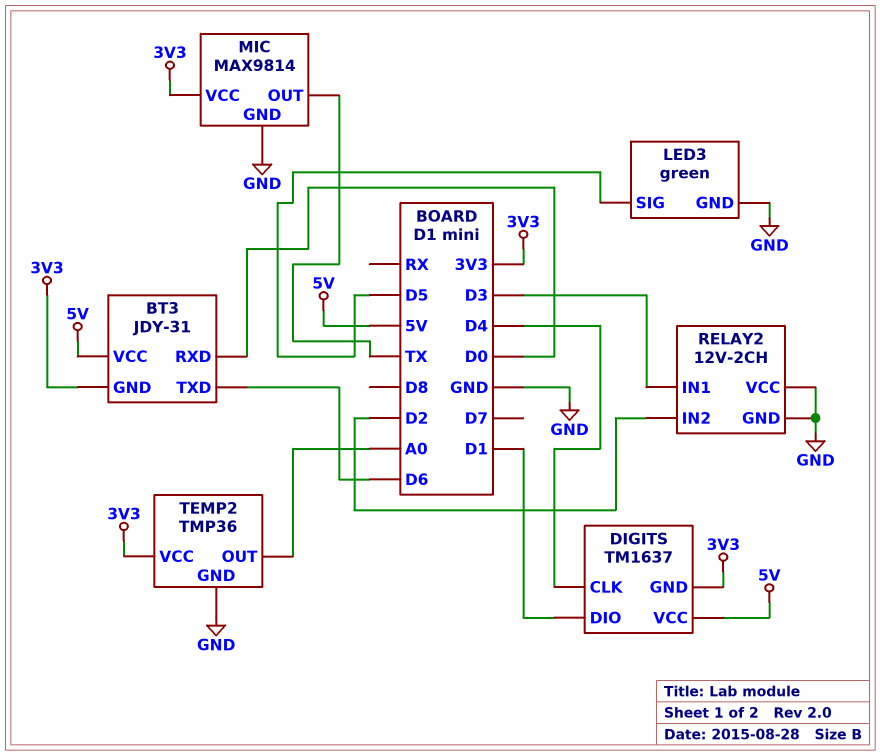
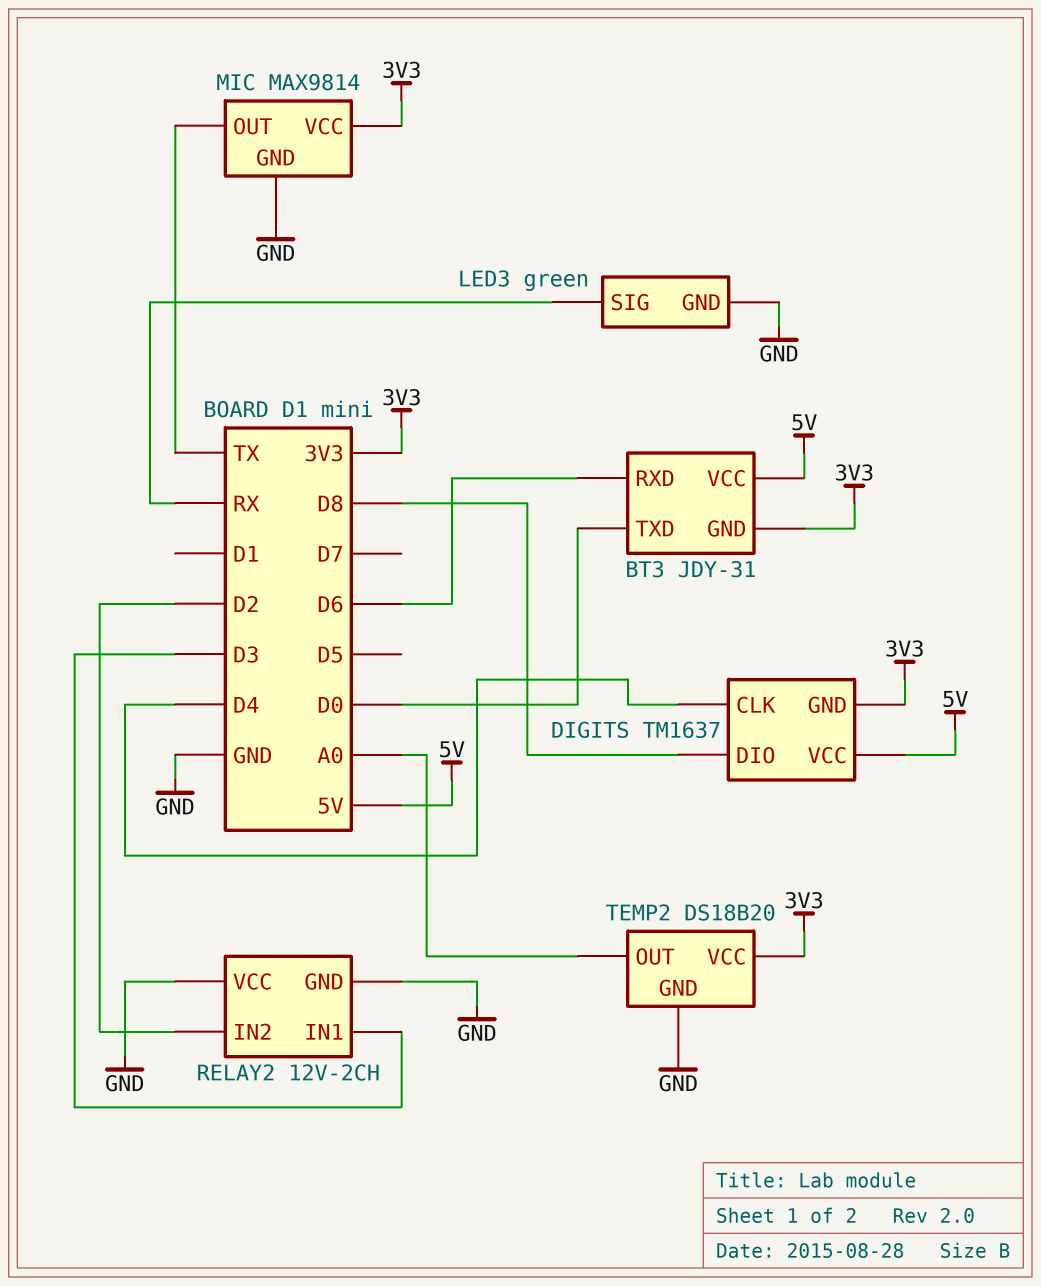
BT3 pin RXD: D0 -> D6
BT3 pin TXD: D6 -> D0
DIGITS pin DIO: D1 -> D8
LED3 pin SIG: D5 -> RX
TEMP2: TMP36 -> DS18B20

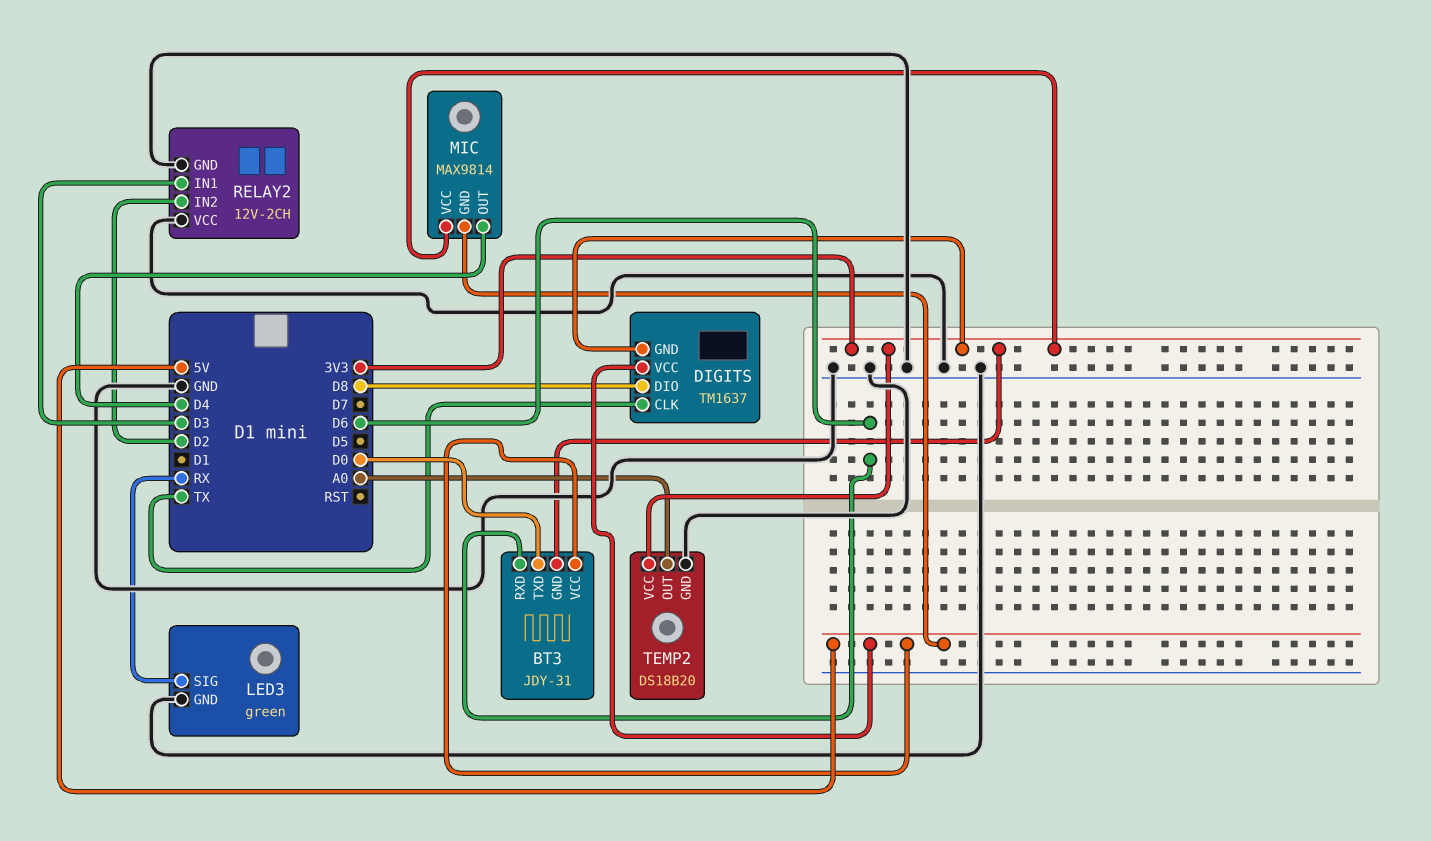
DIGITS pin CLK: D4 -> TX
MIC pin GND: GND -> 5V
MIC pin OUT: TX -> D4

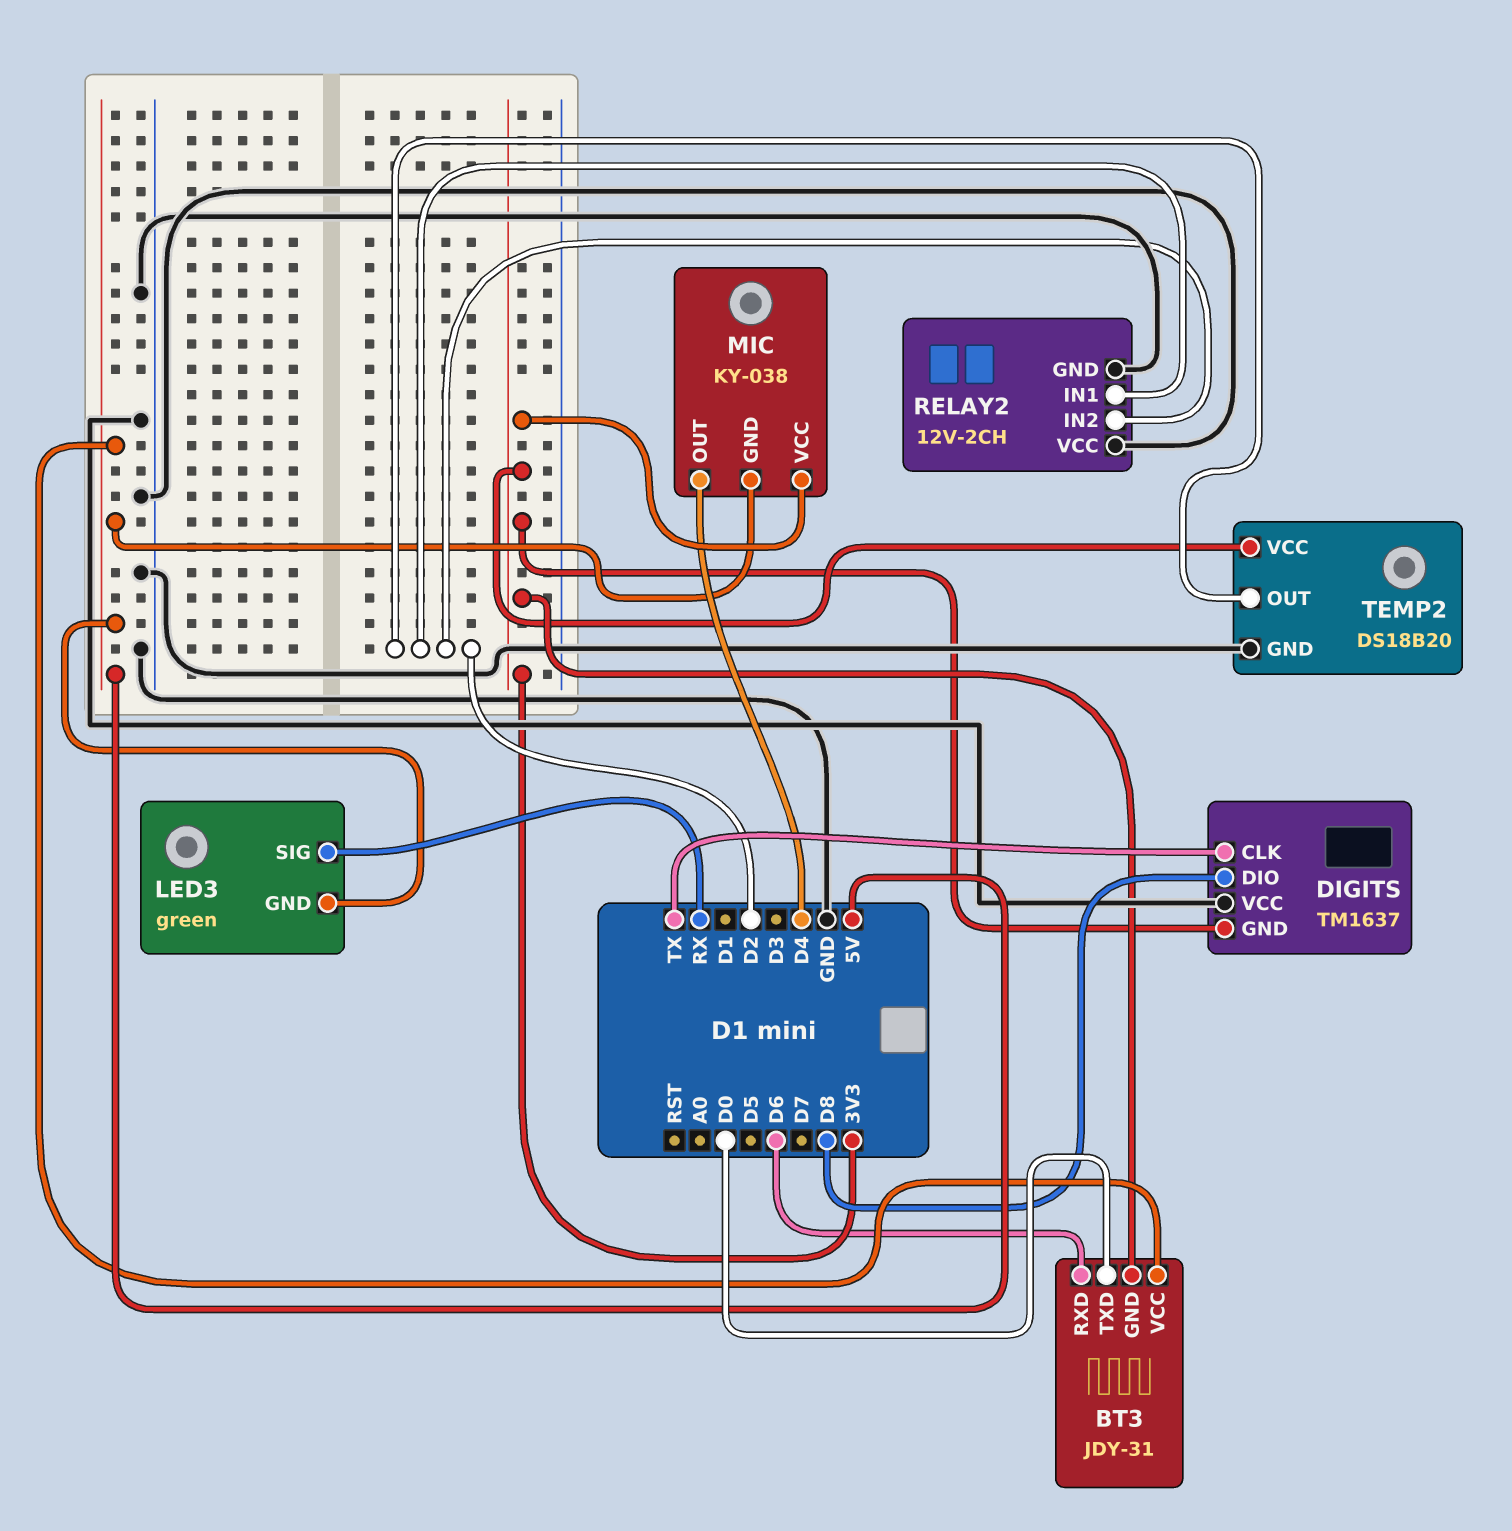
DIGITS pin VCC: 5V -> GND
LED3 pin GND: GND -> 5V
MIC: MAX9814 -> KY-038
RELAY2 pin IN1: D3 -> D2
TEMP2 pin OUT: A0 -> D2

